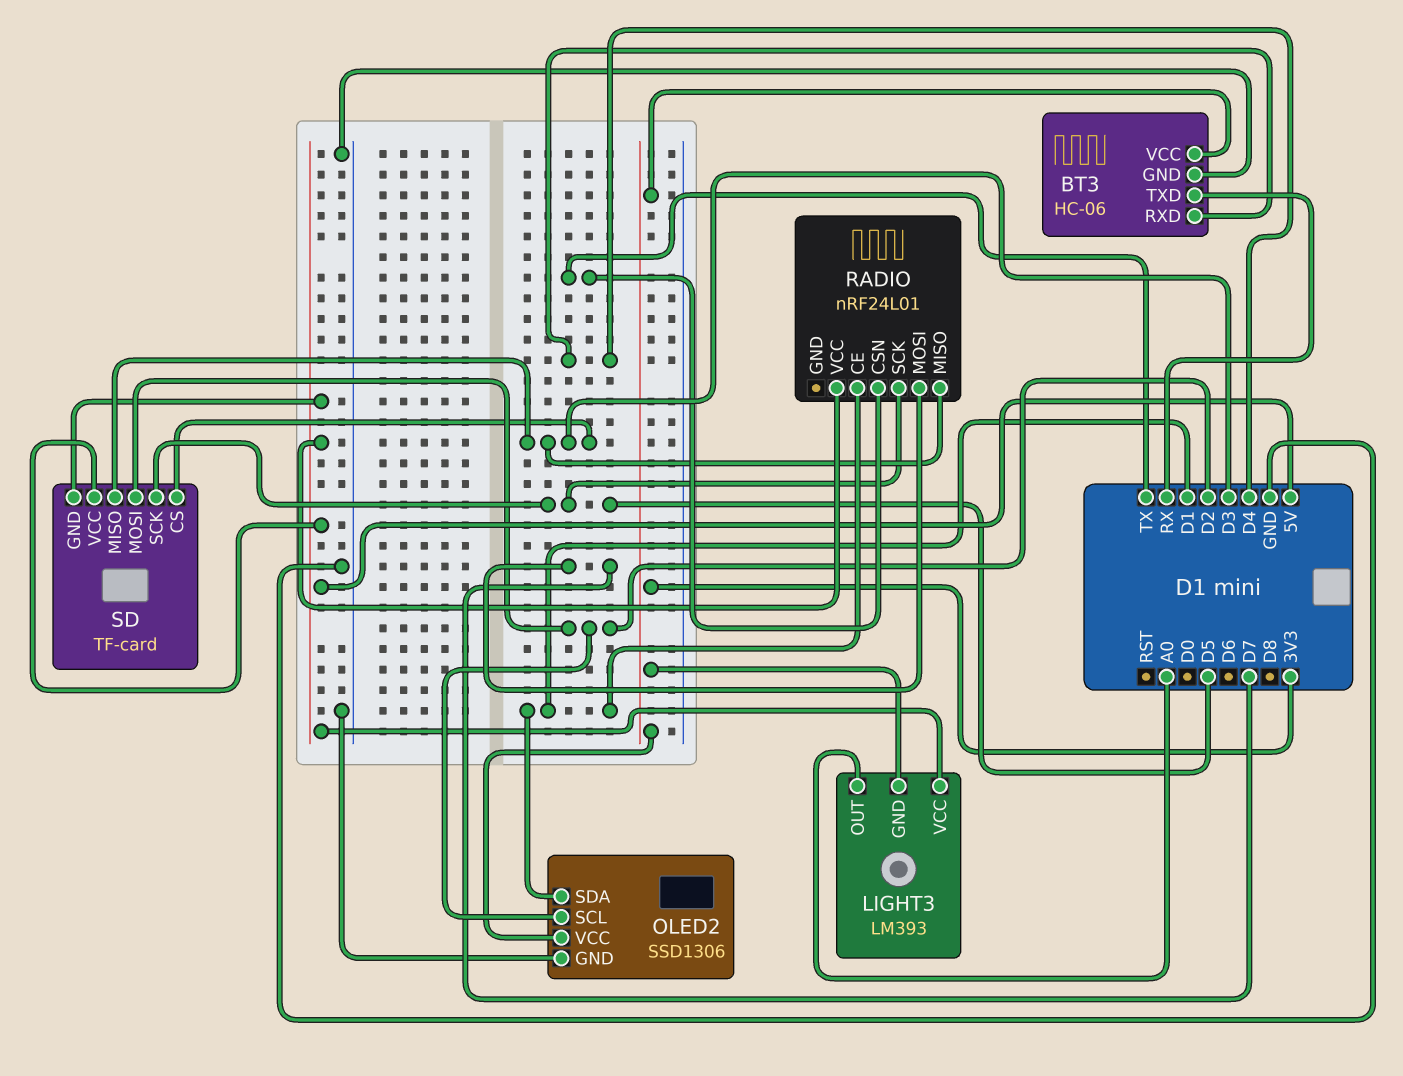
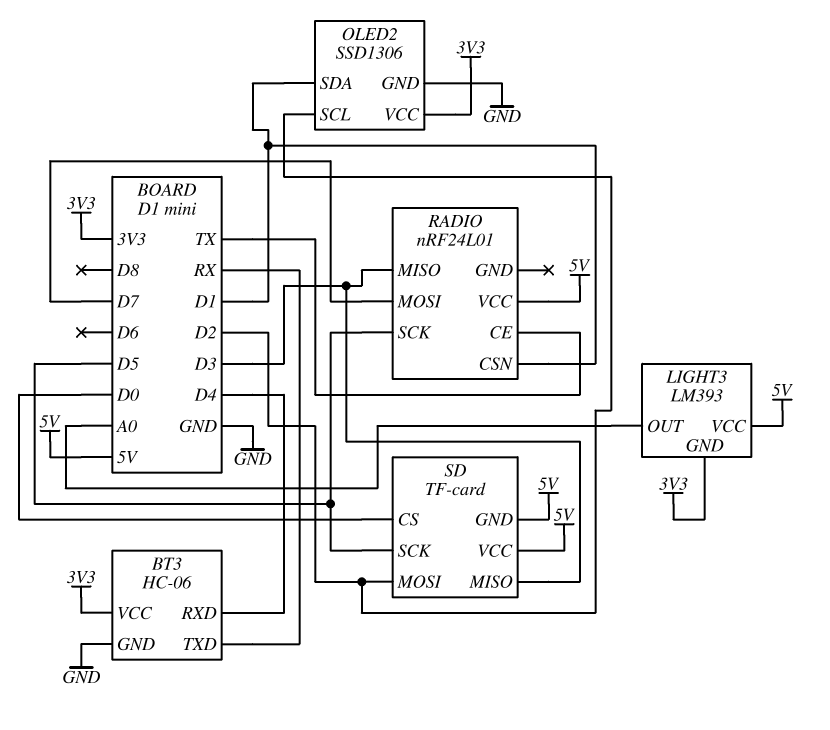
RADIO pin CE: D1 -> TX
RADIO pin CSN: TX -> D1
SD pin CS: D3 -> D0

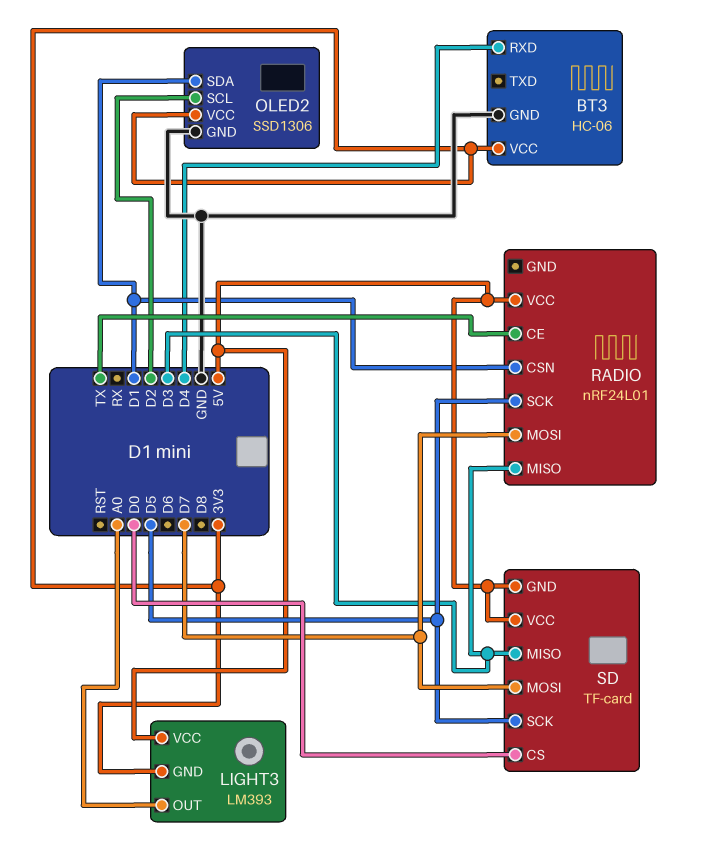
BT3 pin TXD: RX -> none
SD pin MOSI: D2 -> D7

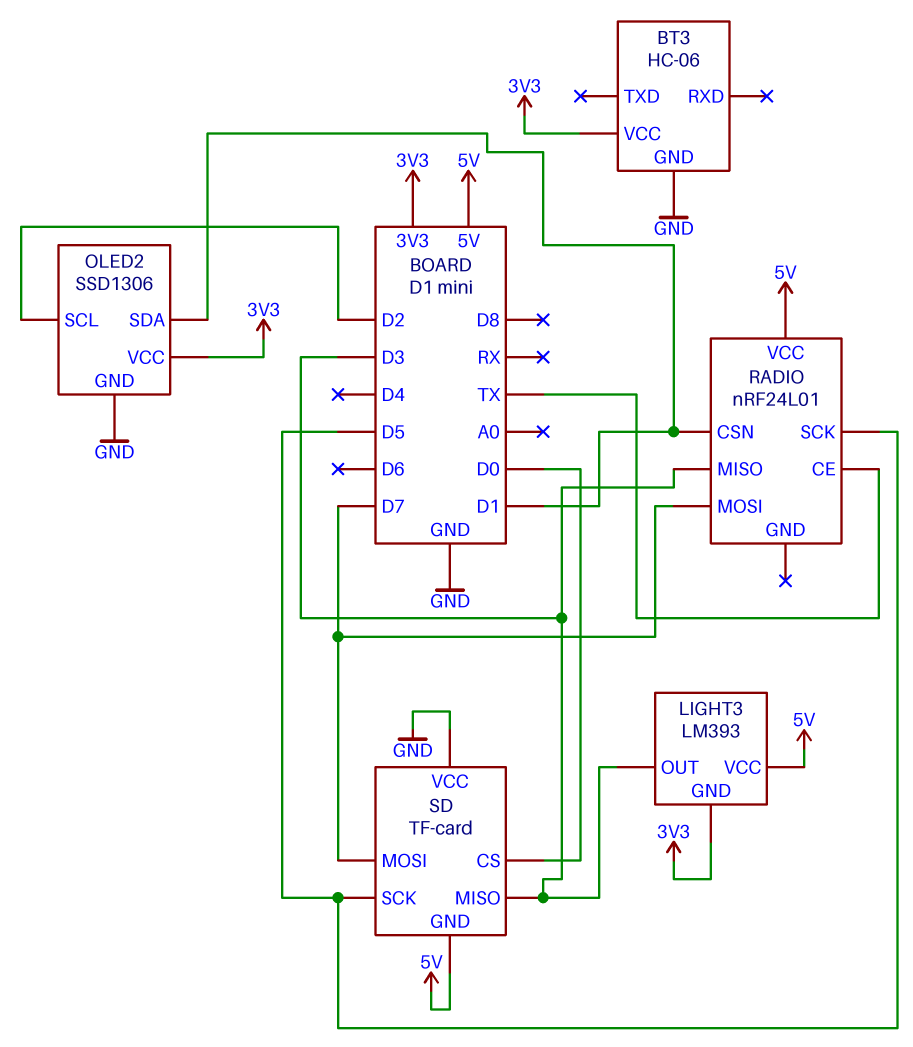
BT3 pin RXD: D4 -> none
LIGHT3 pin OUT: A0 -> D3
SD pin VCC: 5V -> GND

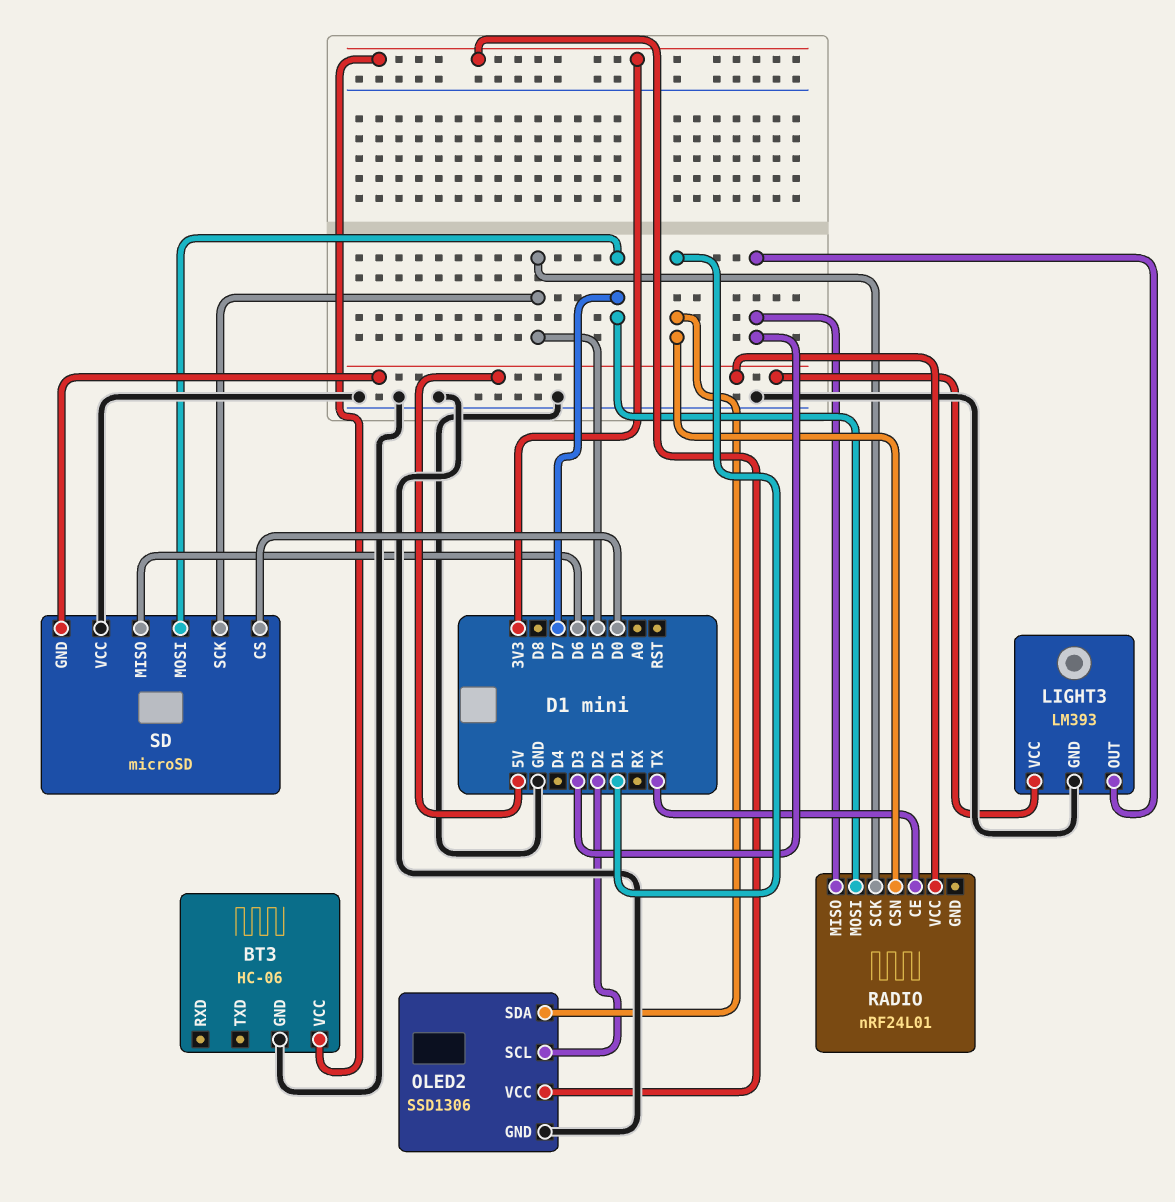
LIGHT3 pin GND: 3V3 -> GND
SD: TF-card -> microSD
SD pin MISO: D3 -> D6

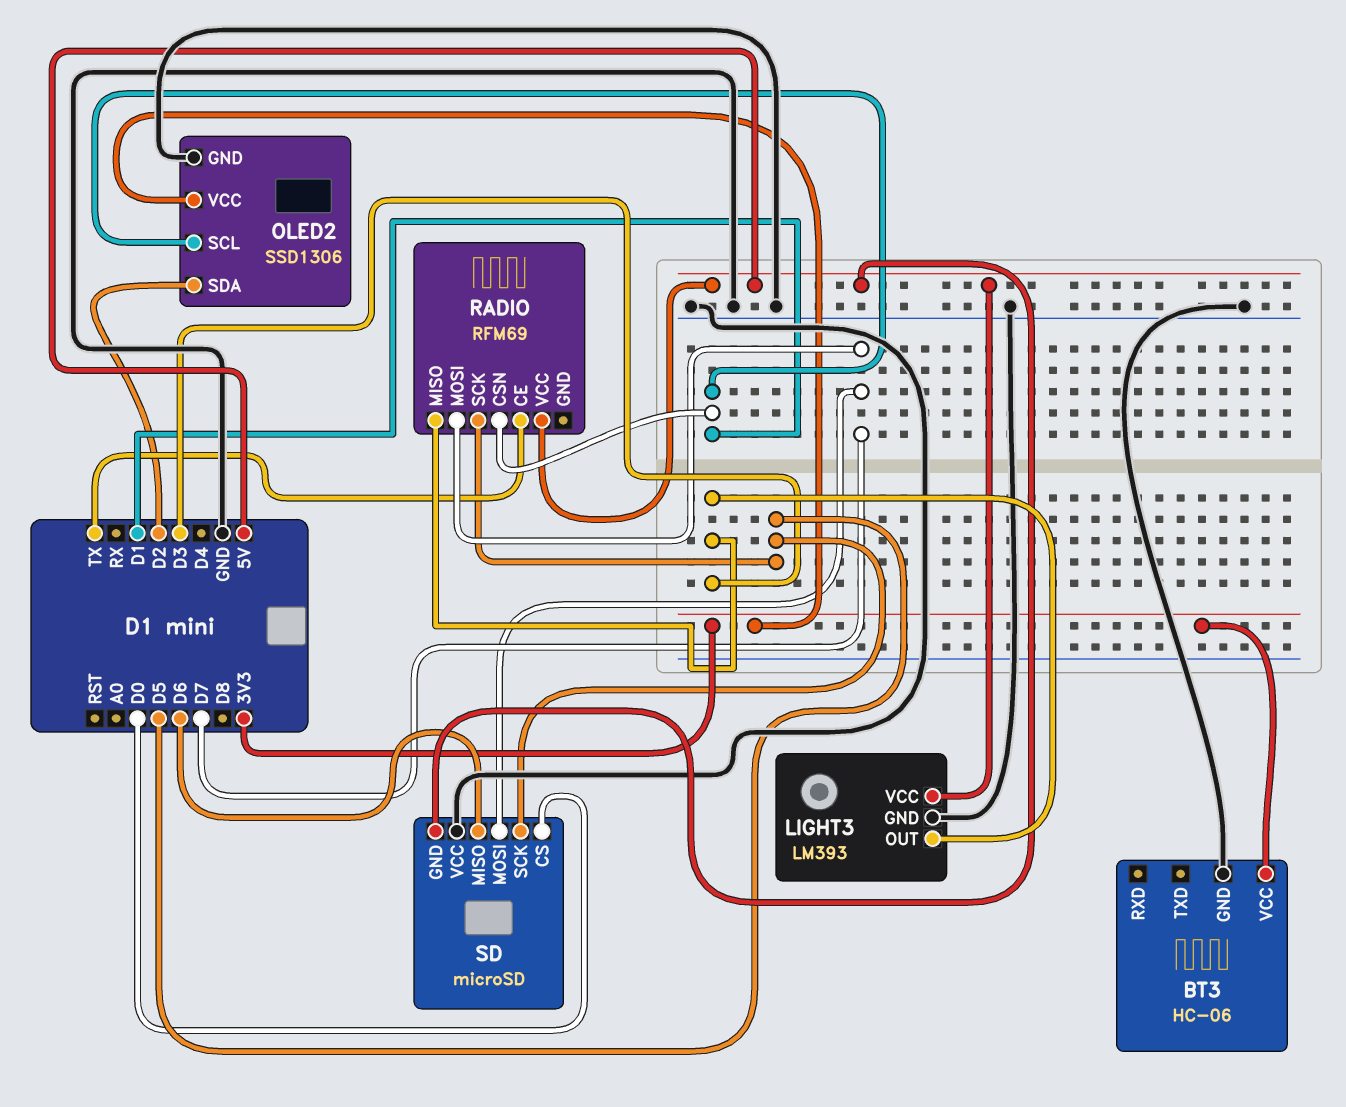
OLED2 pin SCL: D2 -> D1
OLED2 pin SDA: D1 -> D2
RADIO: nRF24L01 -> RFM69

